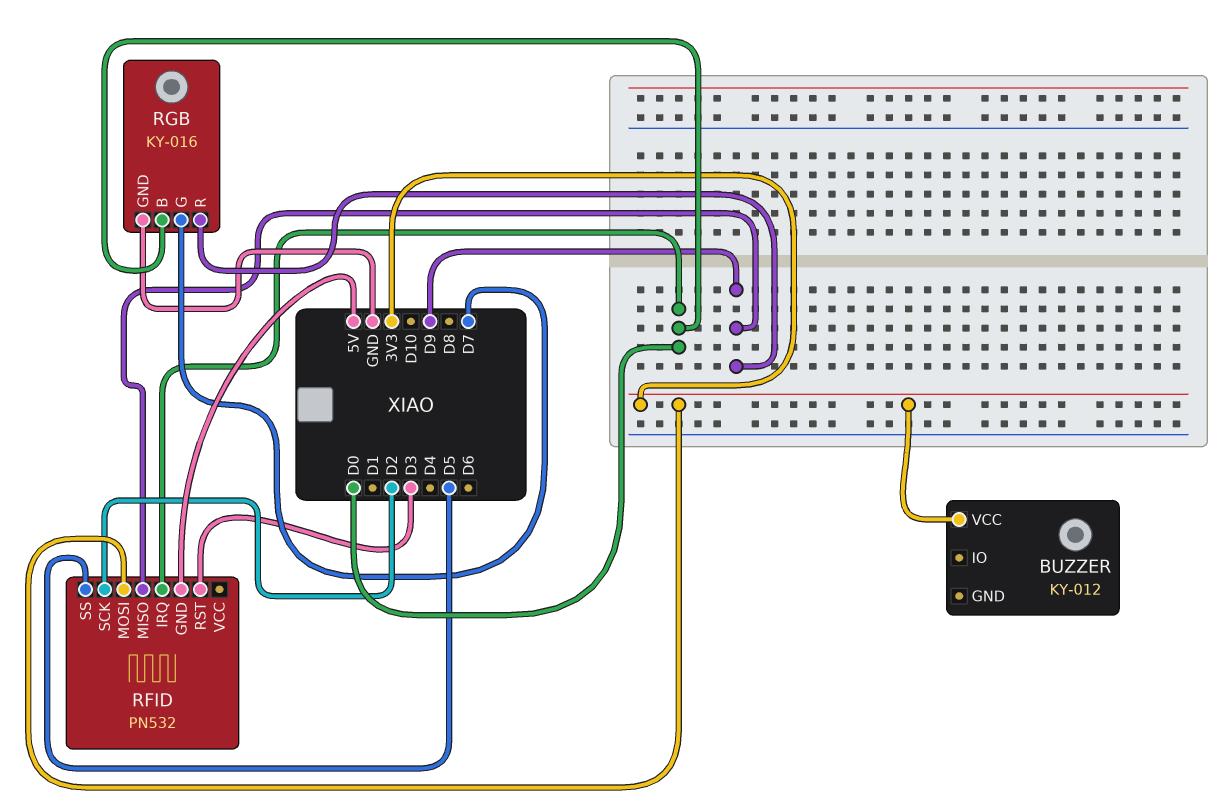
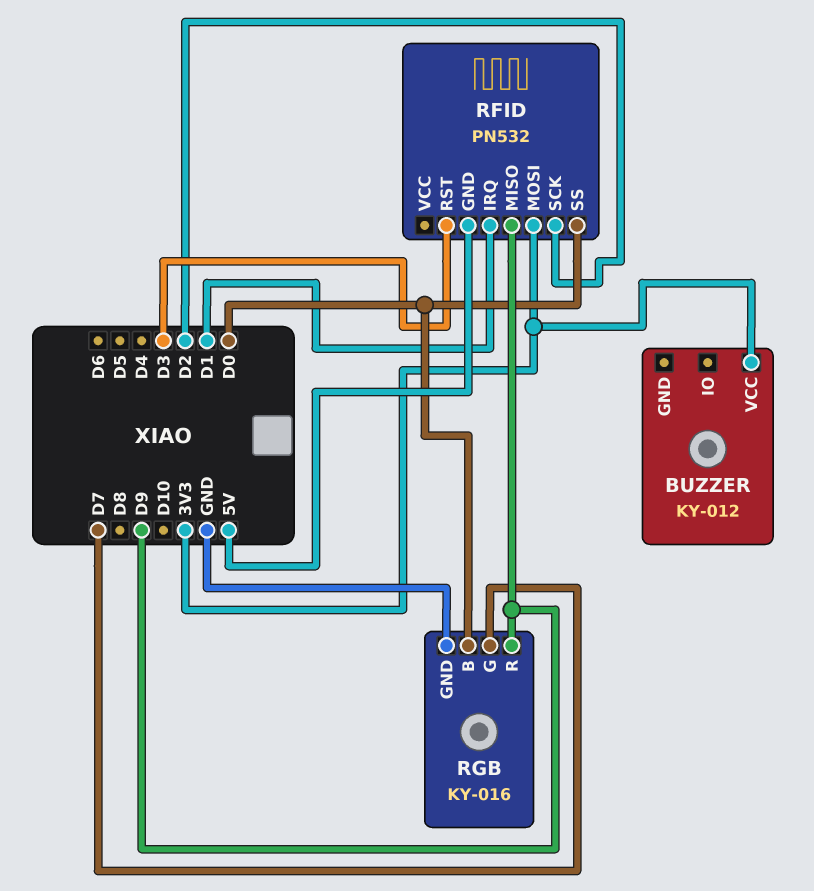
RFID pin IRQ: D0 -> D1
RFID pin SS: D5 -> D0

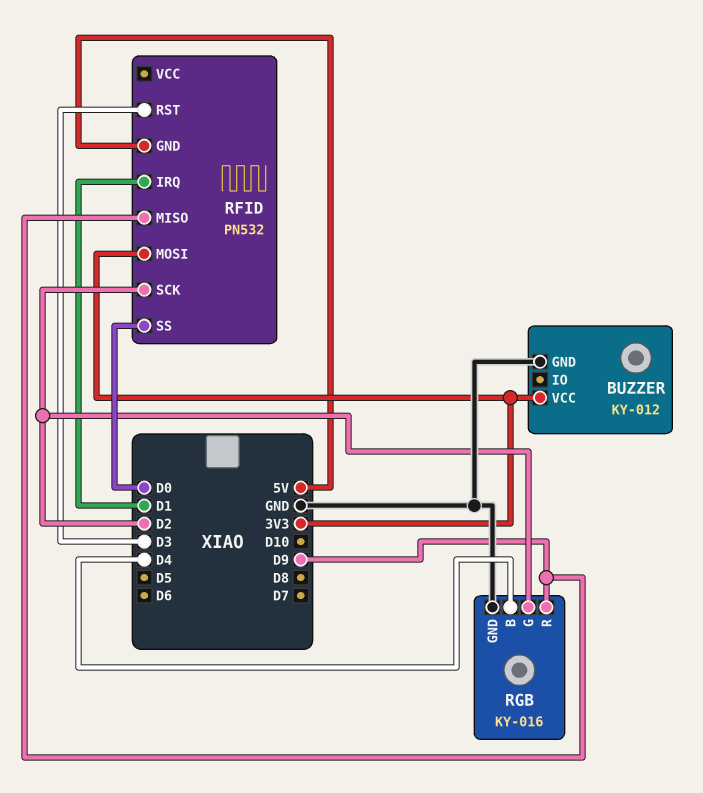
BUZZER pin GND: none -> GND
RGB pin B: D0 -> D4
RGB pin G: D7 -> D2

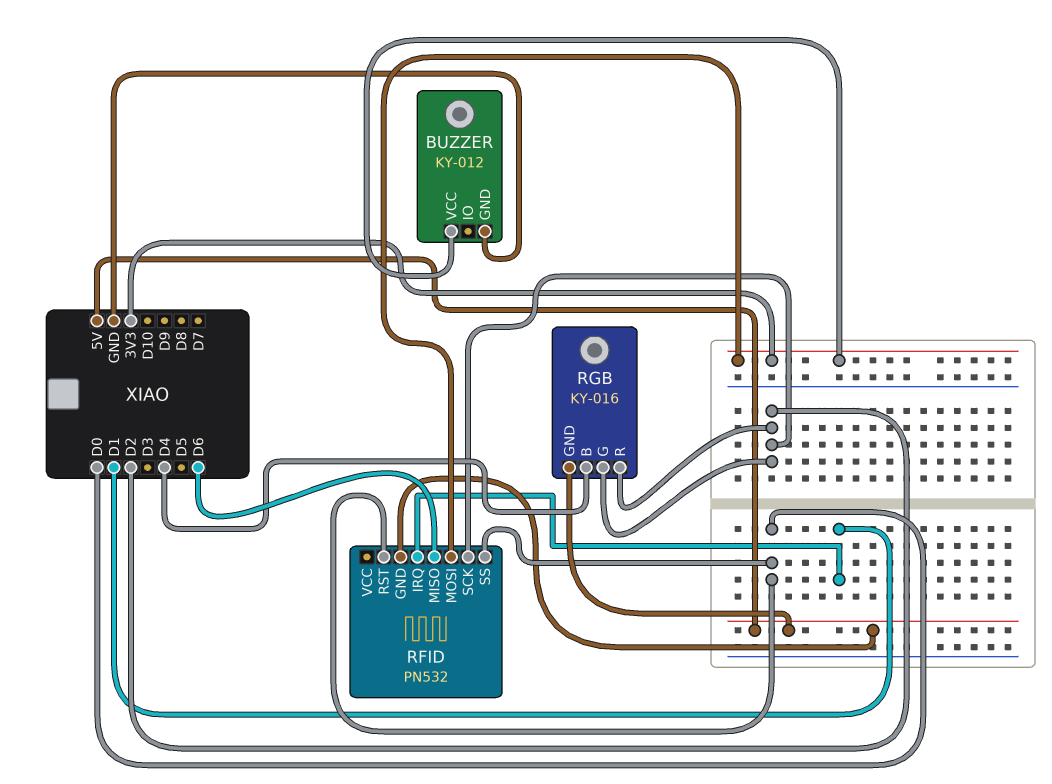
RFID pin MISO: D9 -> D6
RFID pin RST: D3 -> D0
RGB pin GND: GND -> 5V
RGB pin R: D9 -> D2

